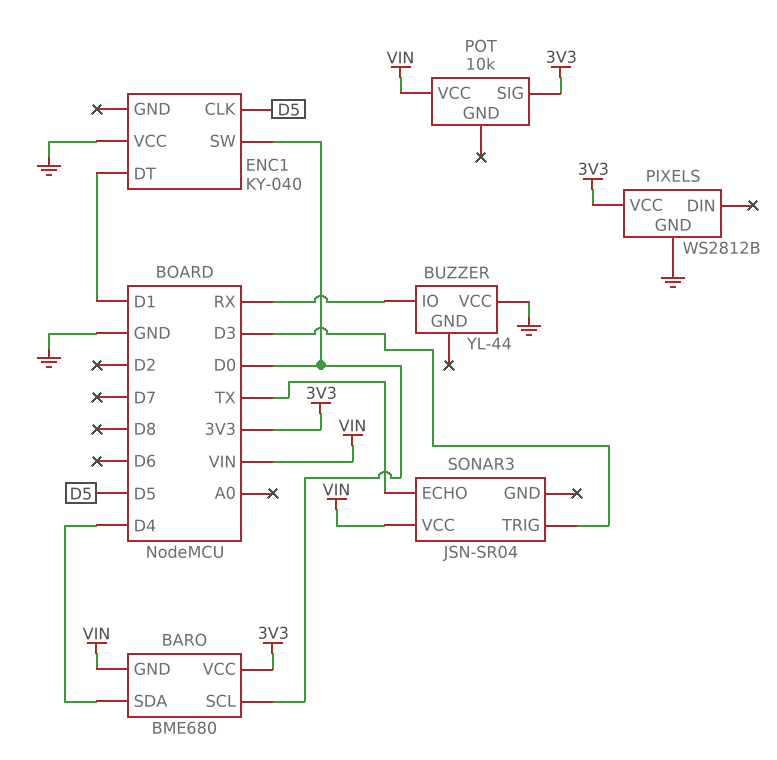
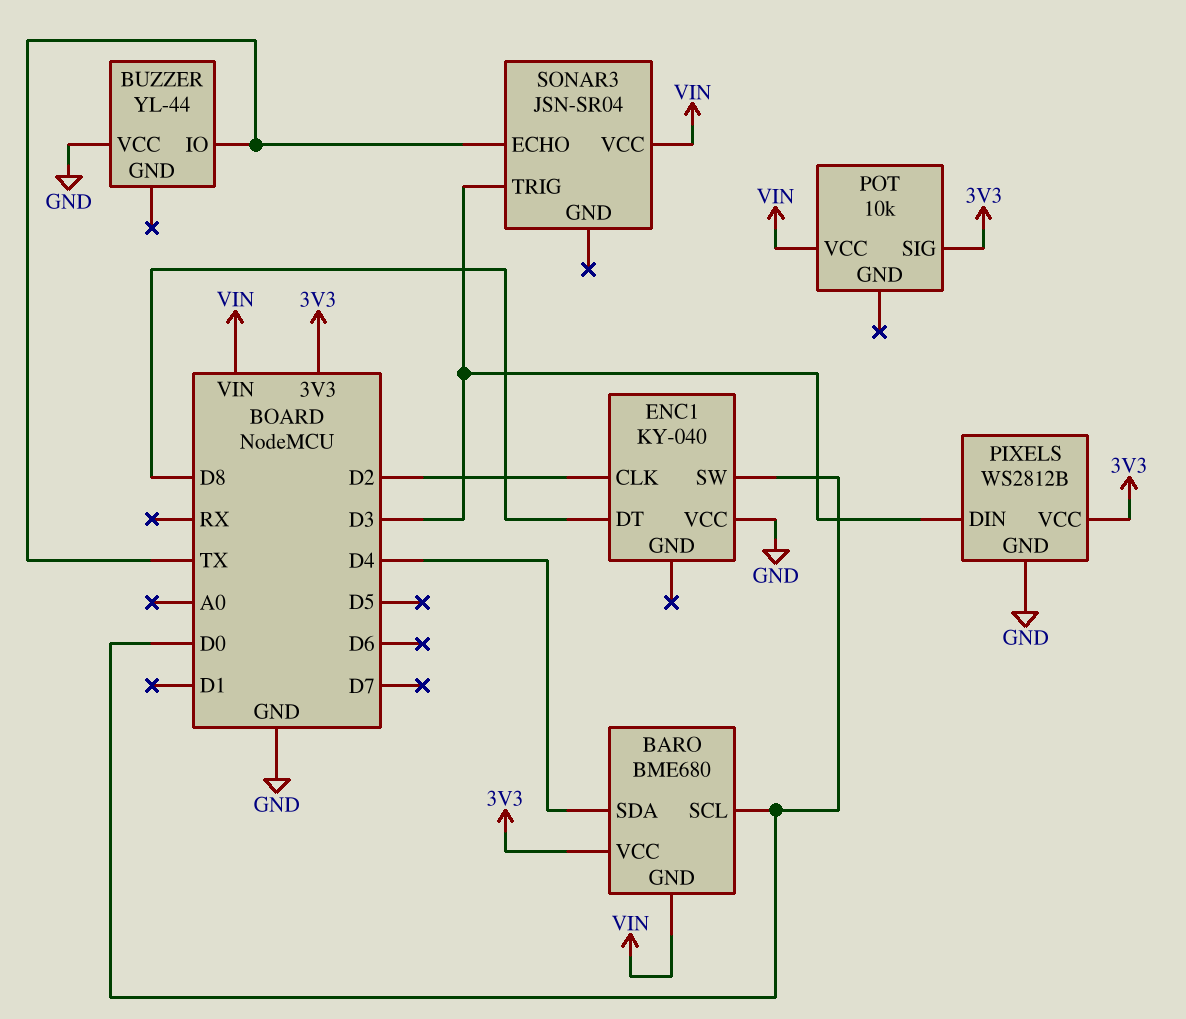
BUZZER pin IO: RX -> TX
ENC1 pin CLK: D5 -> D2
ENC1 pin DT: D1 -> D8
PIXELS pin DIN: none -> D3

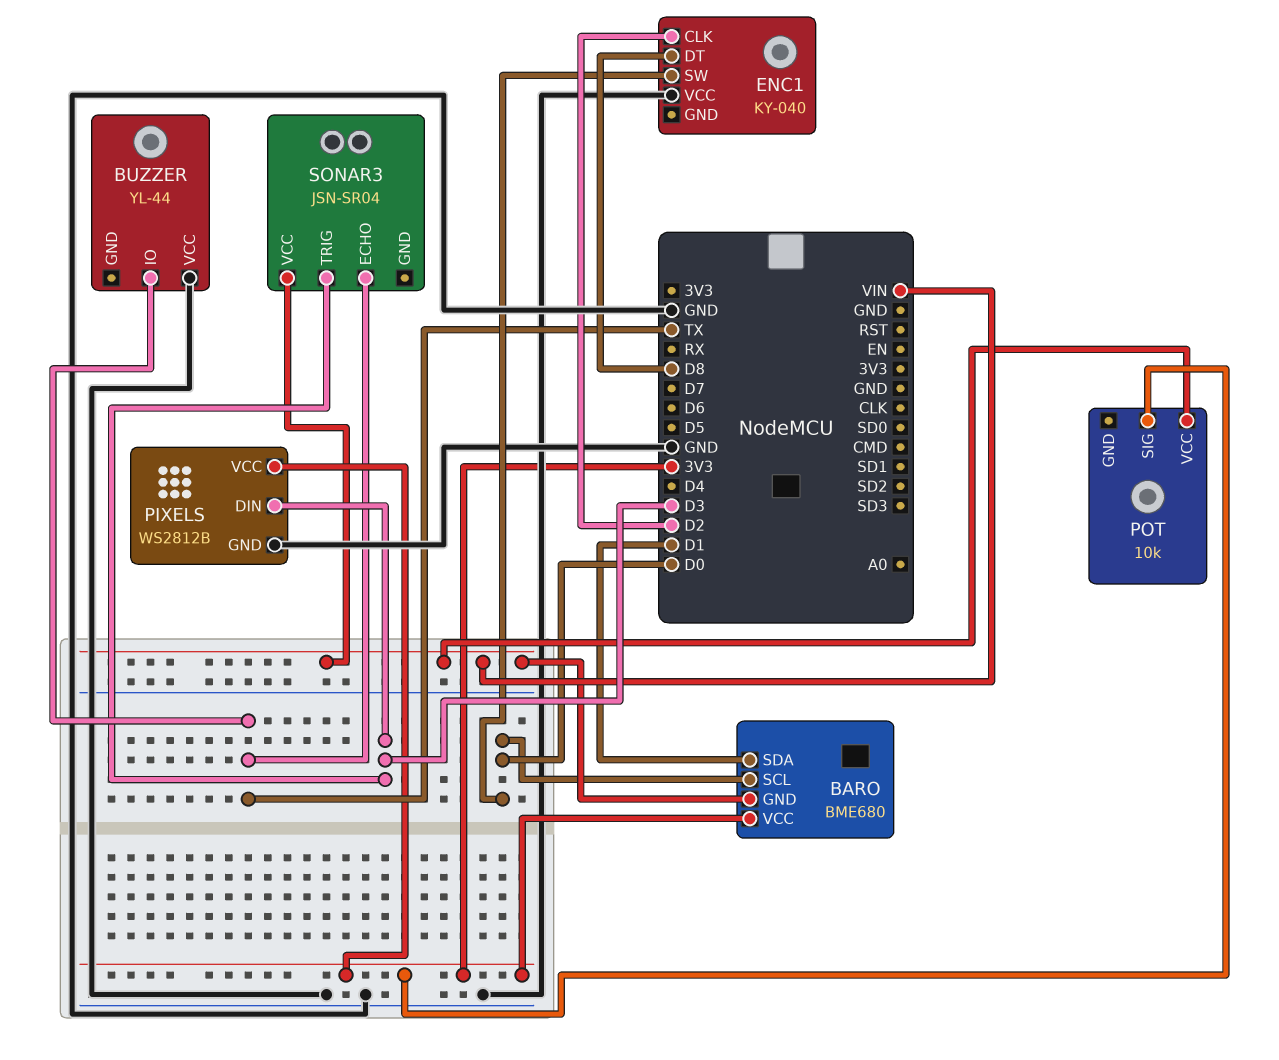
BARO pin SDA: D4 -> D1

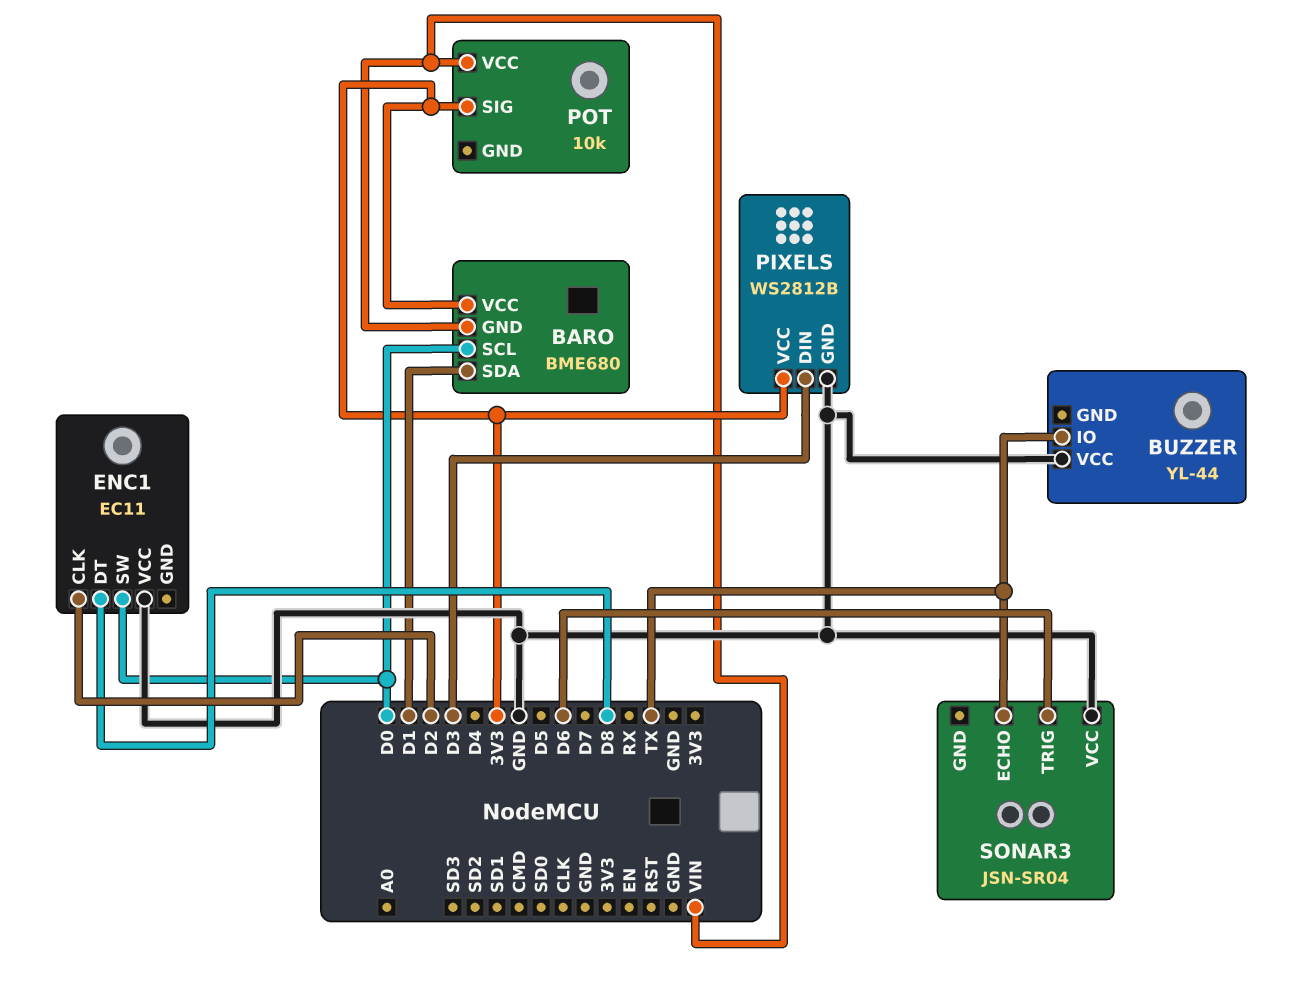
ENC1: KY-040 -> EC11
SONAR3 pin TRIG: D3 -> D6
SONAR3 pin VCC: VIN -> GND

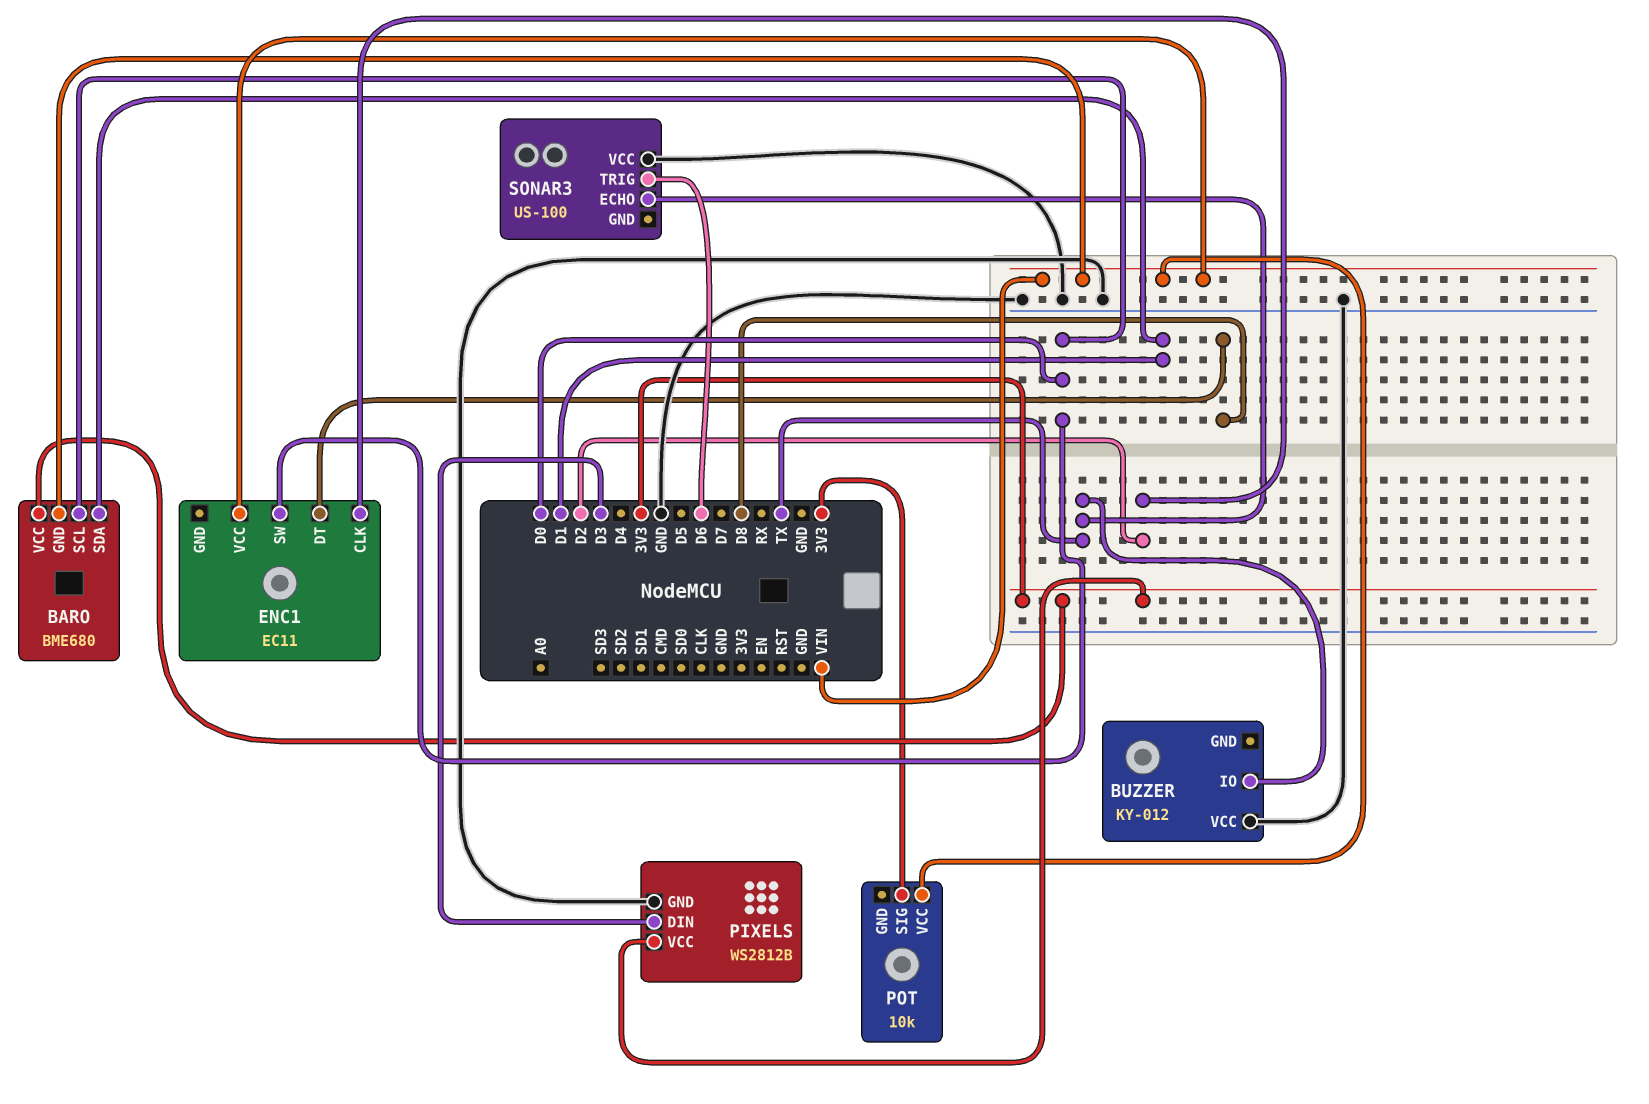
BUZZER: YL-44 -> KY-012
ENC1 pin VCC: GND -> VIN
SONAR3: JSN-SR04 -> US-100

